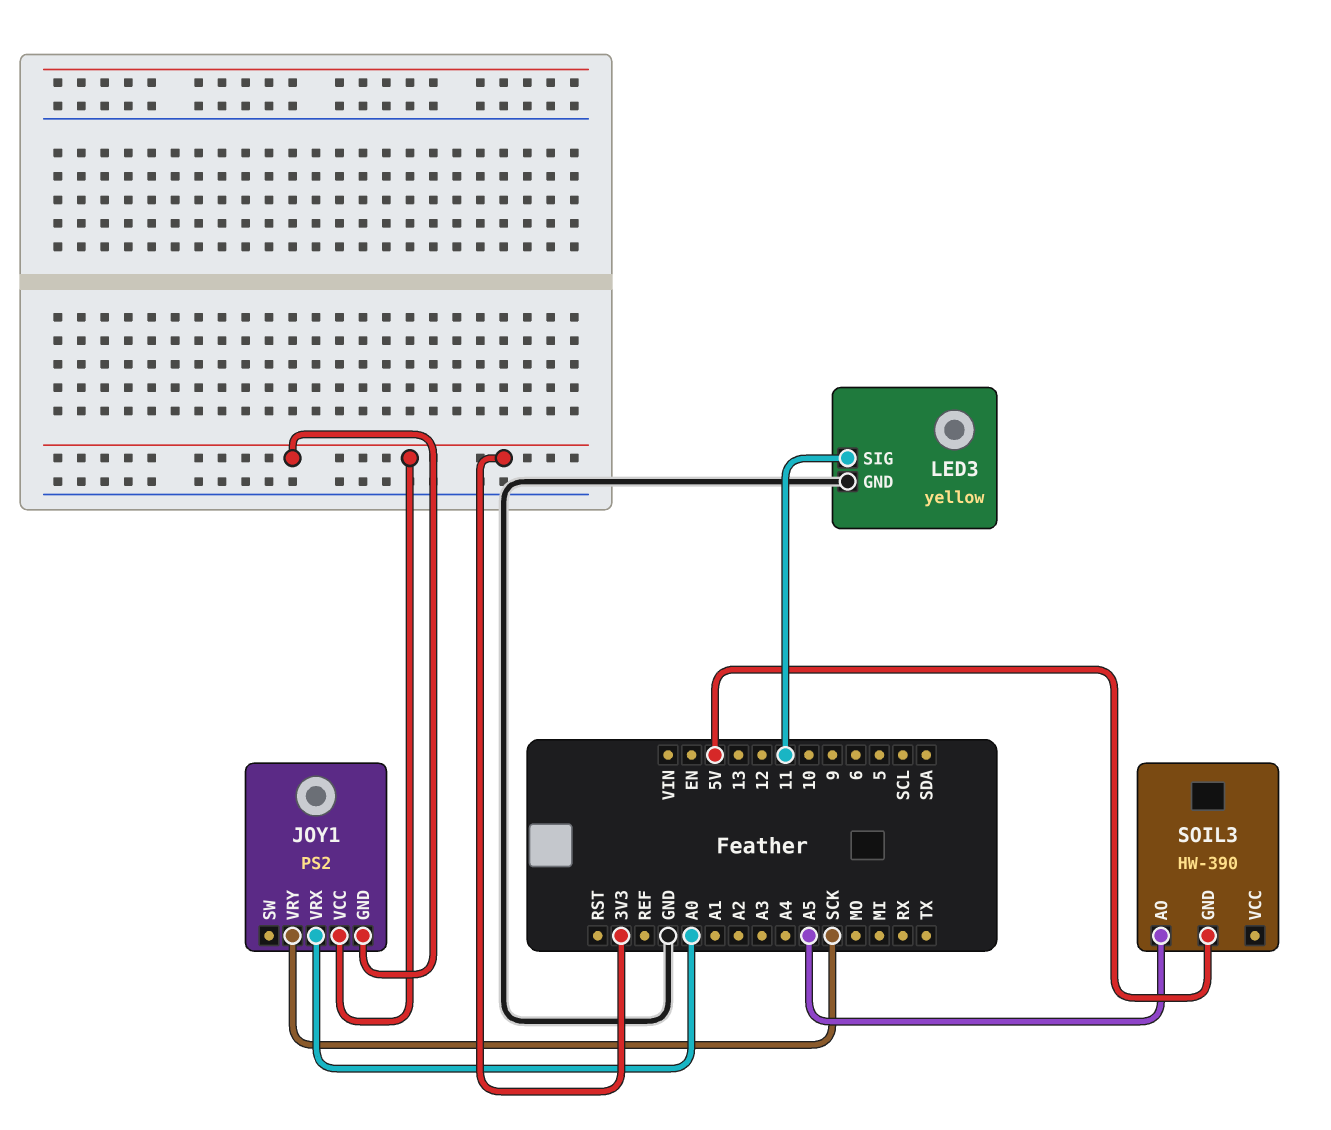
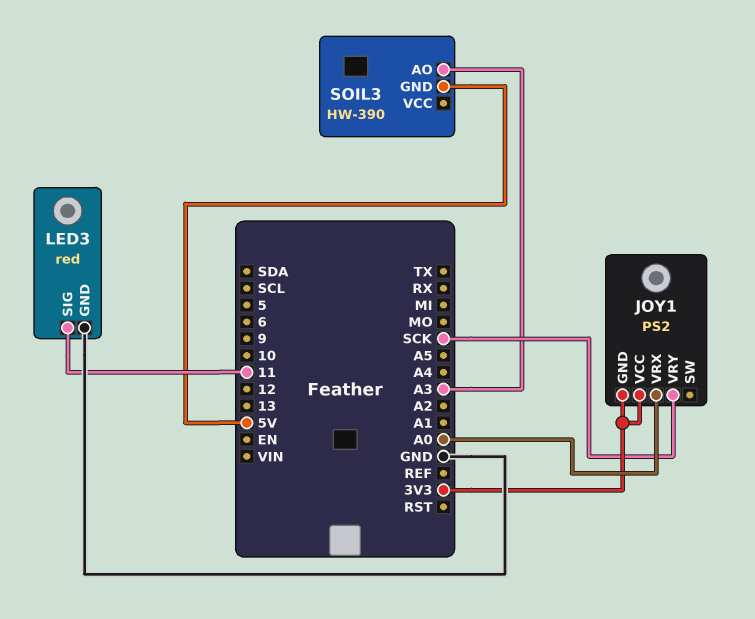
LED3: yellow -> red
SOIL3 pin AO: A5 -> A3

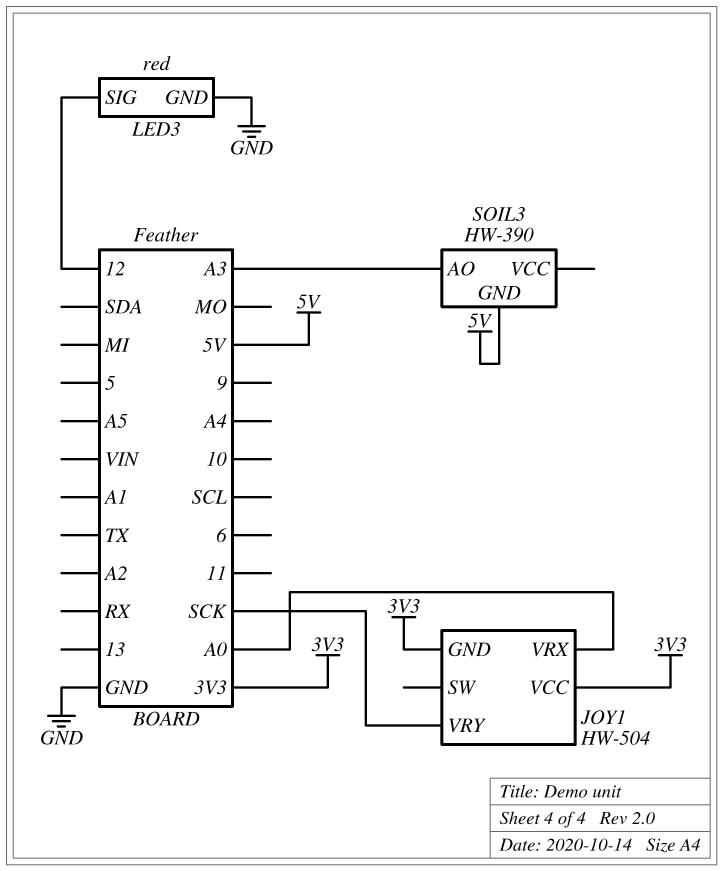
JOY1: PS2 -> HW-504
LED3 pin SIG: 11 -> 12

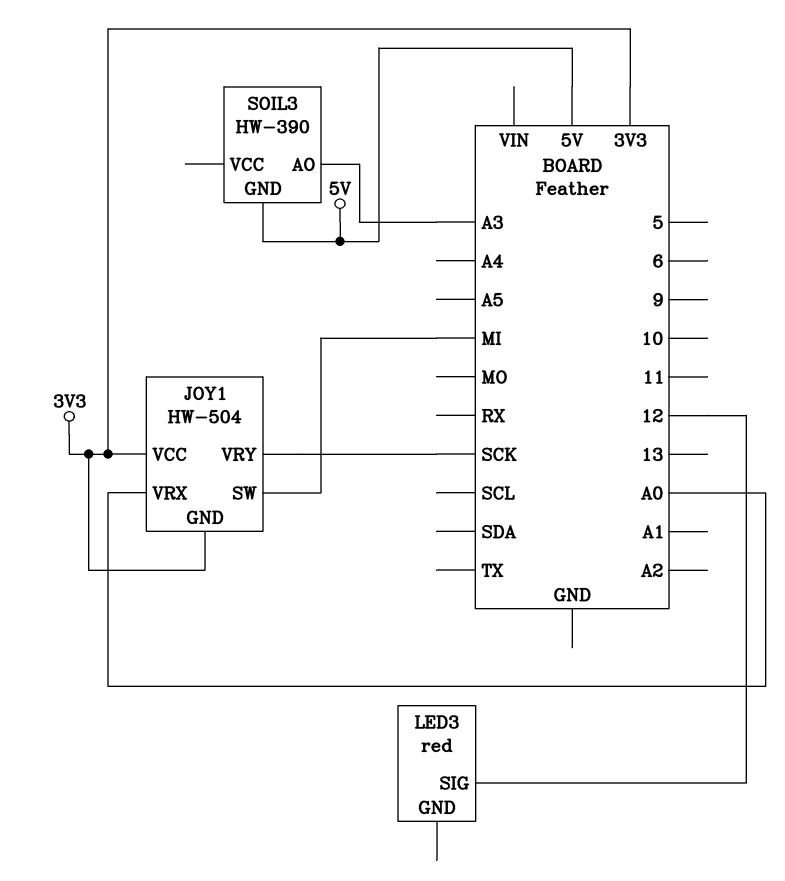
JOY1 pin SW: none -> MI
LED3 pin GND: GND -> none

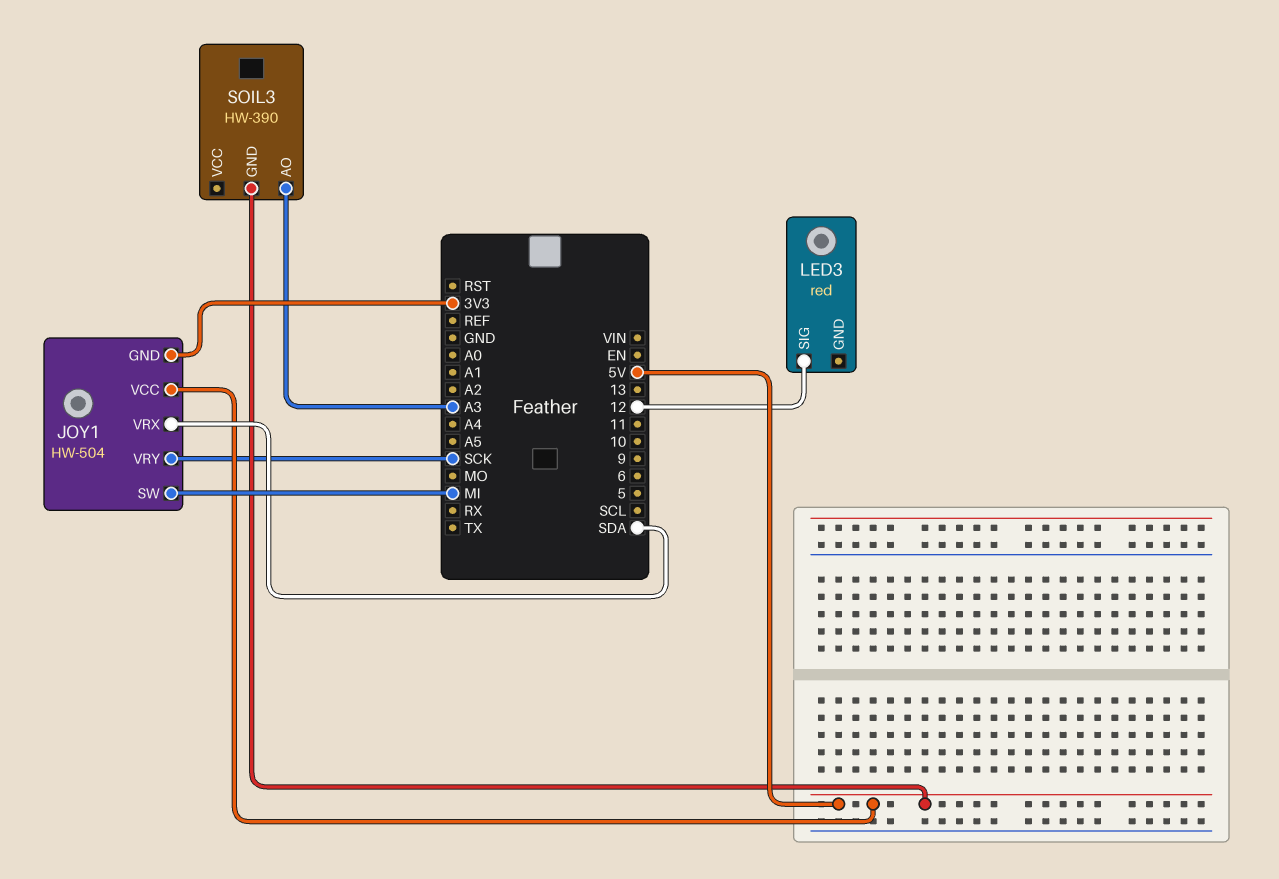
JOY1 pin VCC: 3V3 -> 5V
JOY1 pin VRX: A0 -> SDA

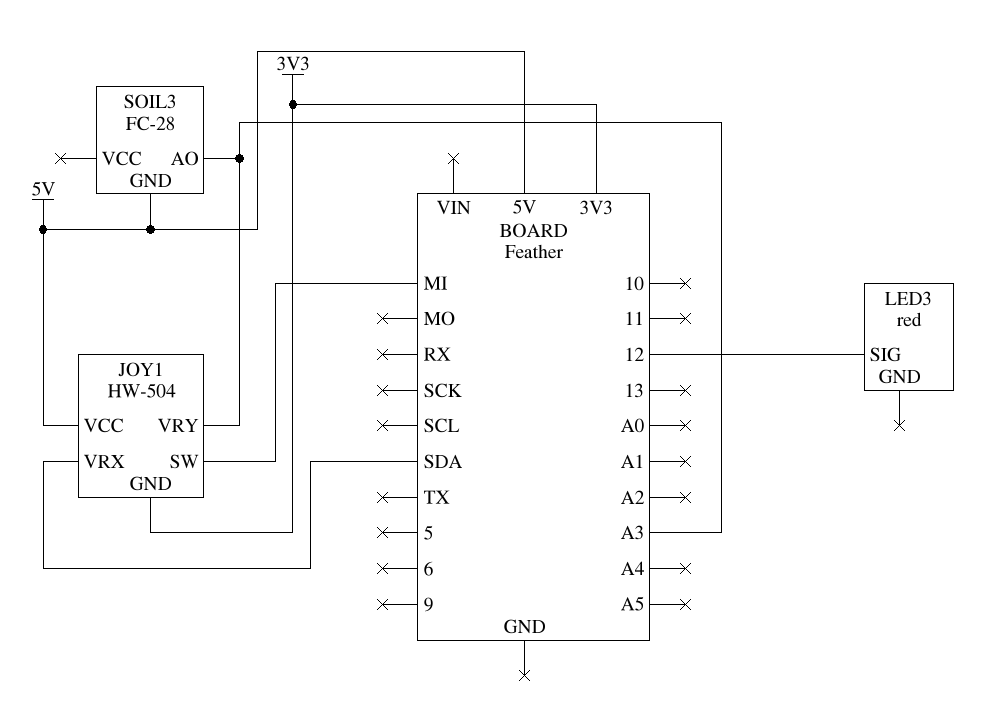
JOY1 pin VRY: SCK -> A3
SOIL3: HW-390 -> FC-28

